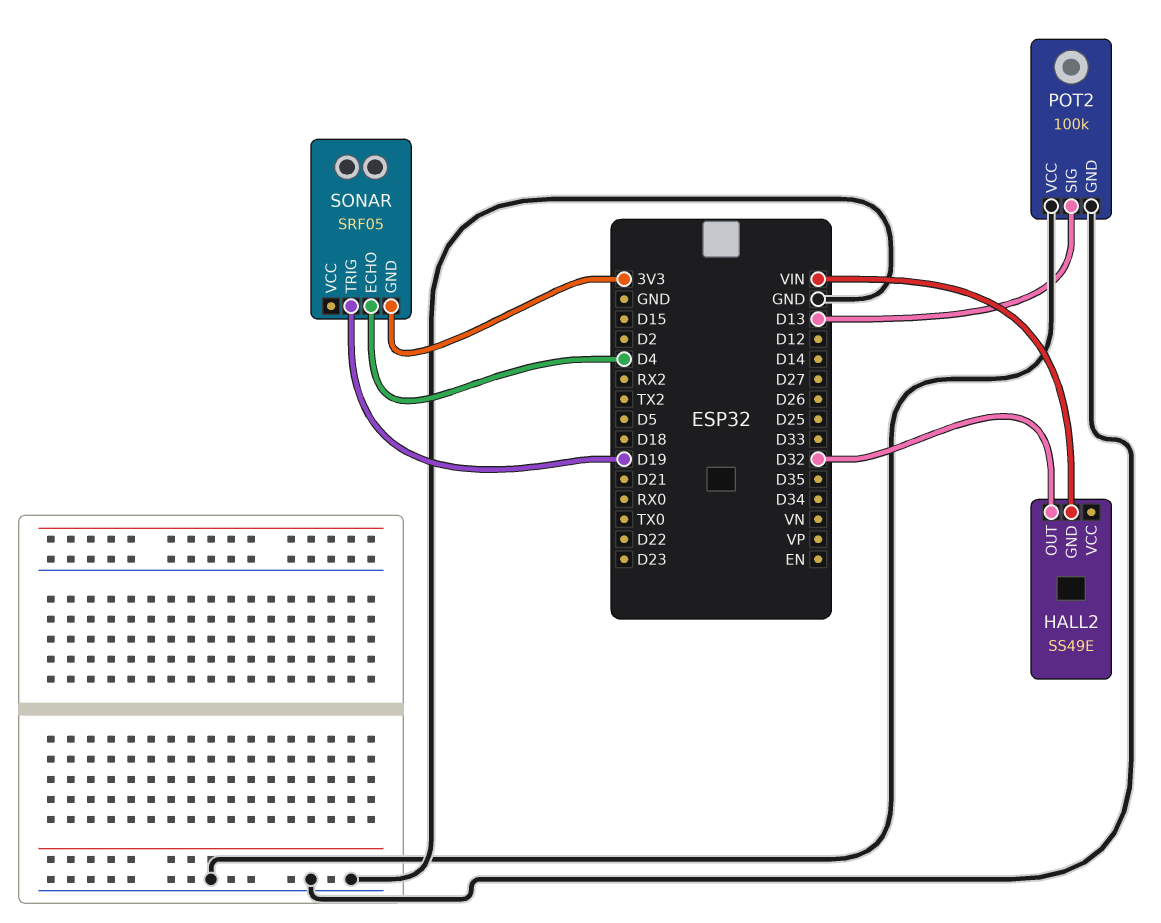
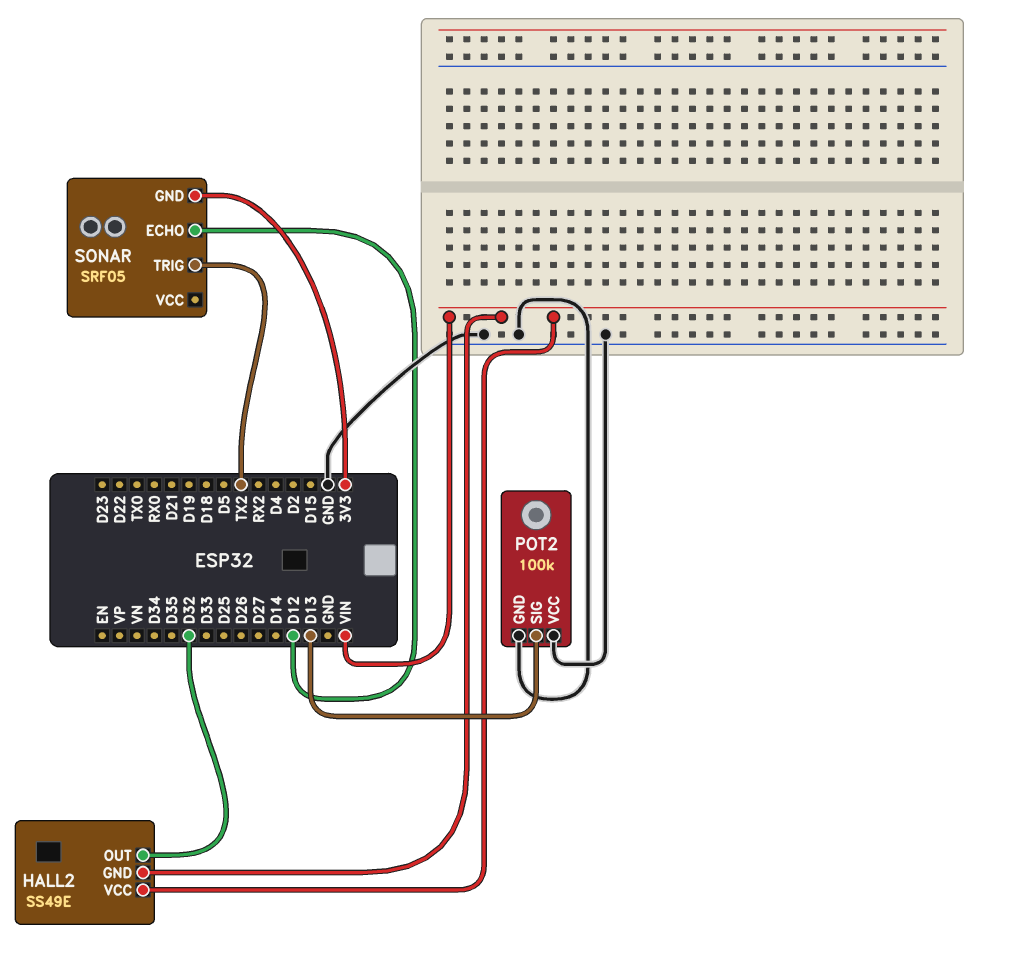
HALL2 pin VCC: none -> VIN
SONAR pin ECHO: D4 -> D12
SONAR pin TRIG: D19 -> TX2

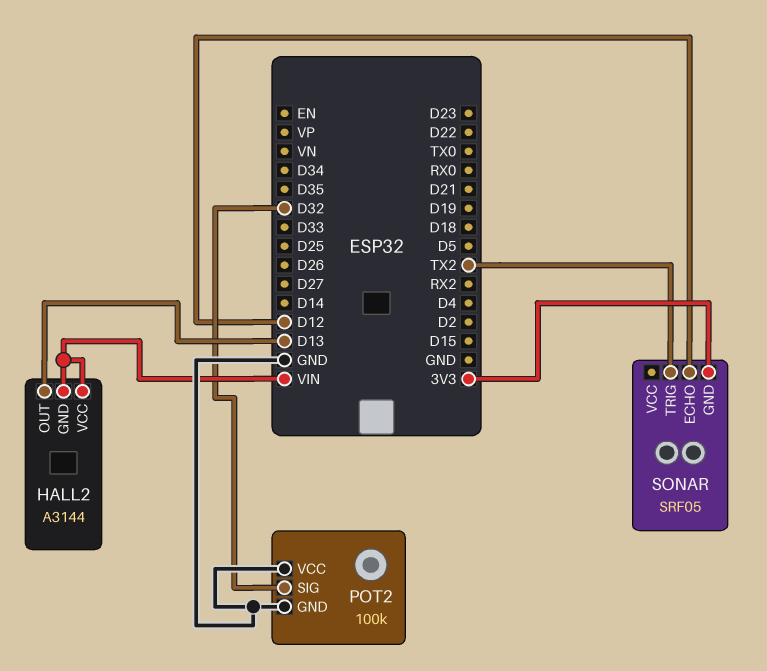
HALL2: SS49E -> A3144
HALL2 pin OUT: D32 -> D13
POT2 pin SIG: D13 -> D32

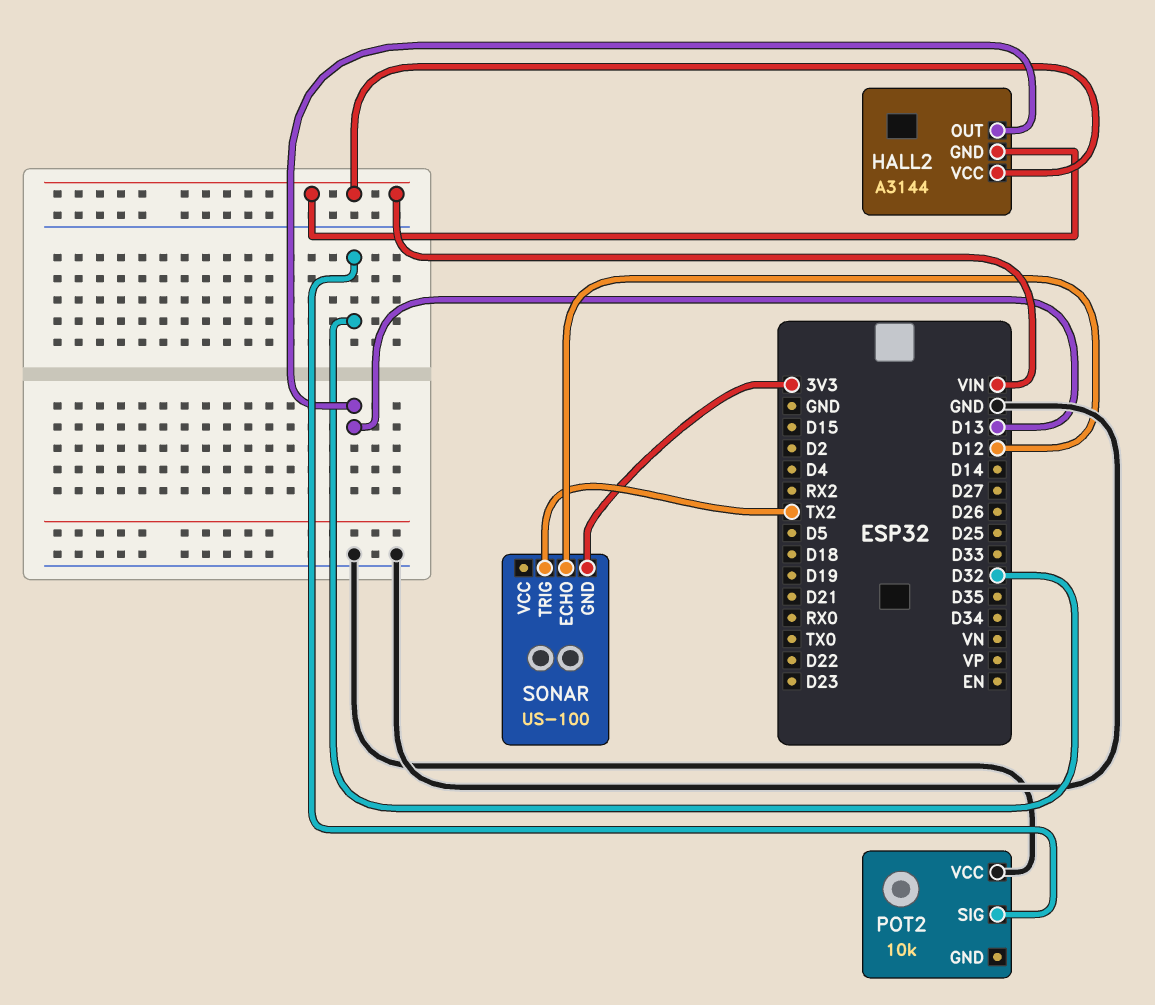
POT2: 100k -> 10k
POT2 pin GND: GND -> none
SONAR: SRF05 -> US-100

